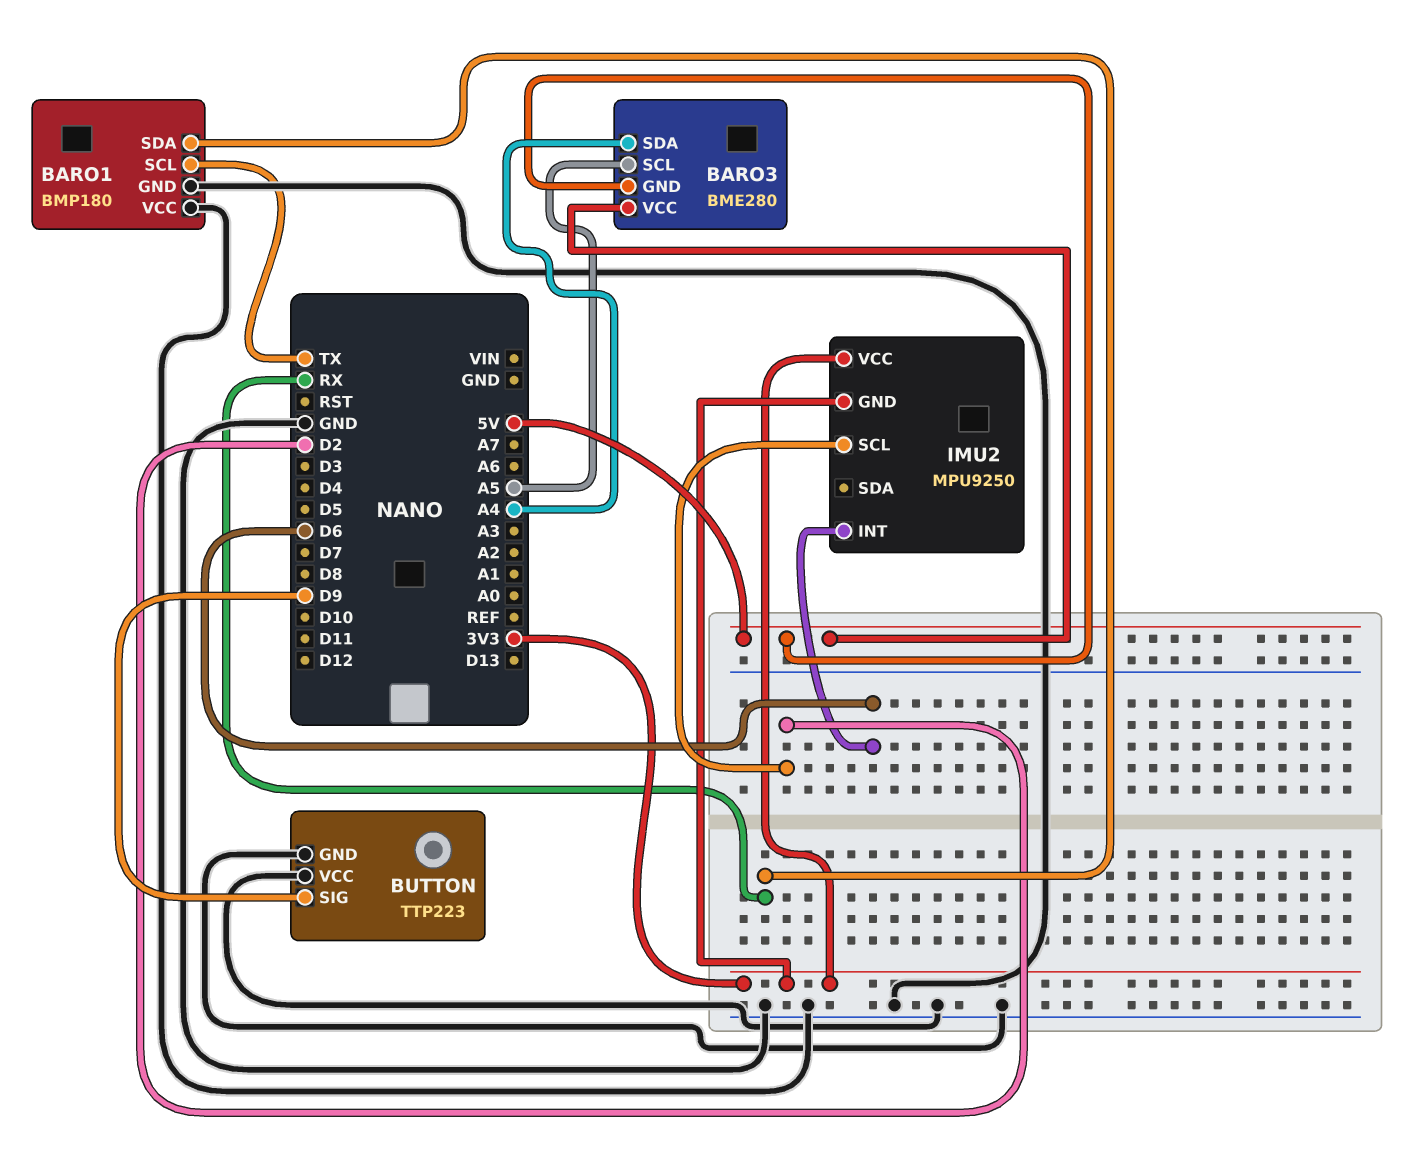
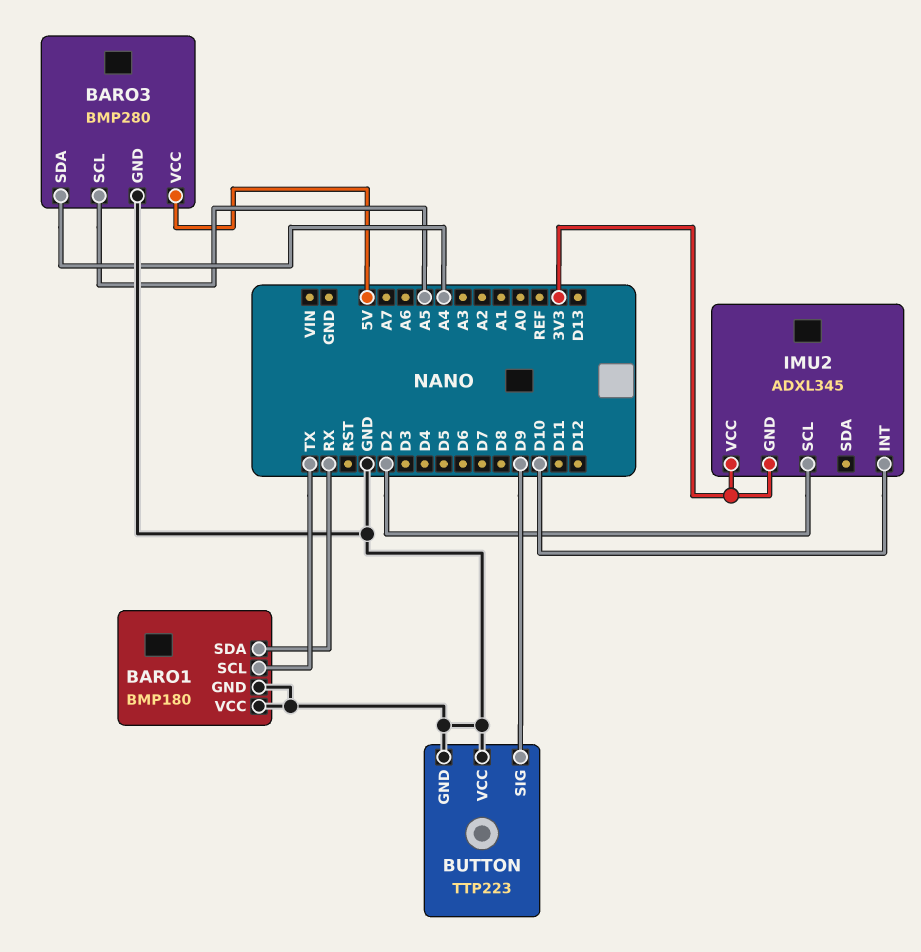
BARO3: BME280 -> BMP280
BARO3 pin GND: 5V -> GND
IMU2: MPU9250 -> ADXL345
IMU2 pin INT: D6 -> D10

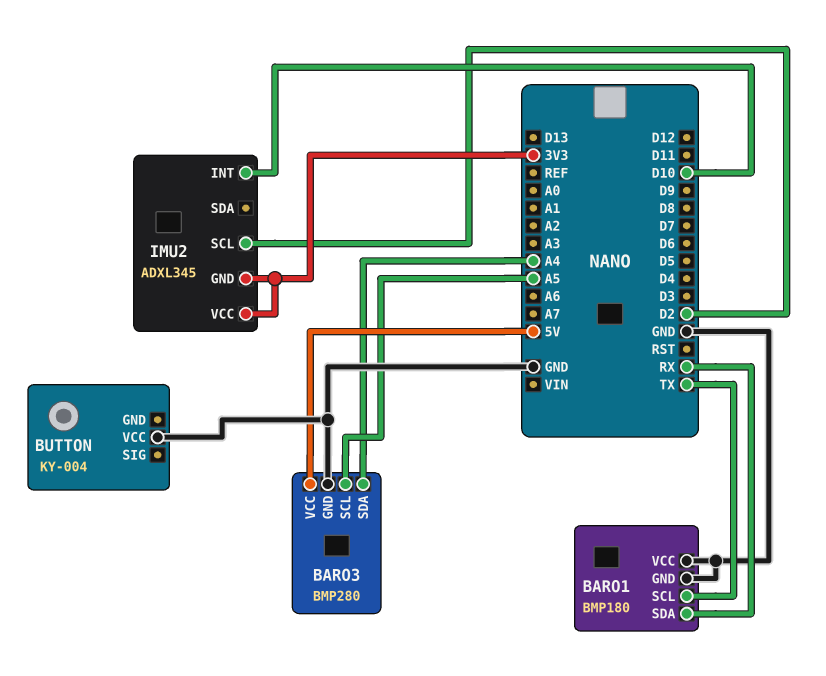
BUTTON: TTP223 -> KY-004
BUTTON pin GND: GND -> none
BUTTON pin SIG: D9 -> none

